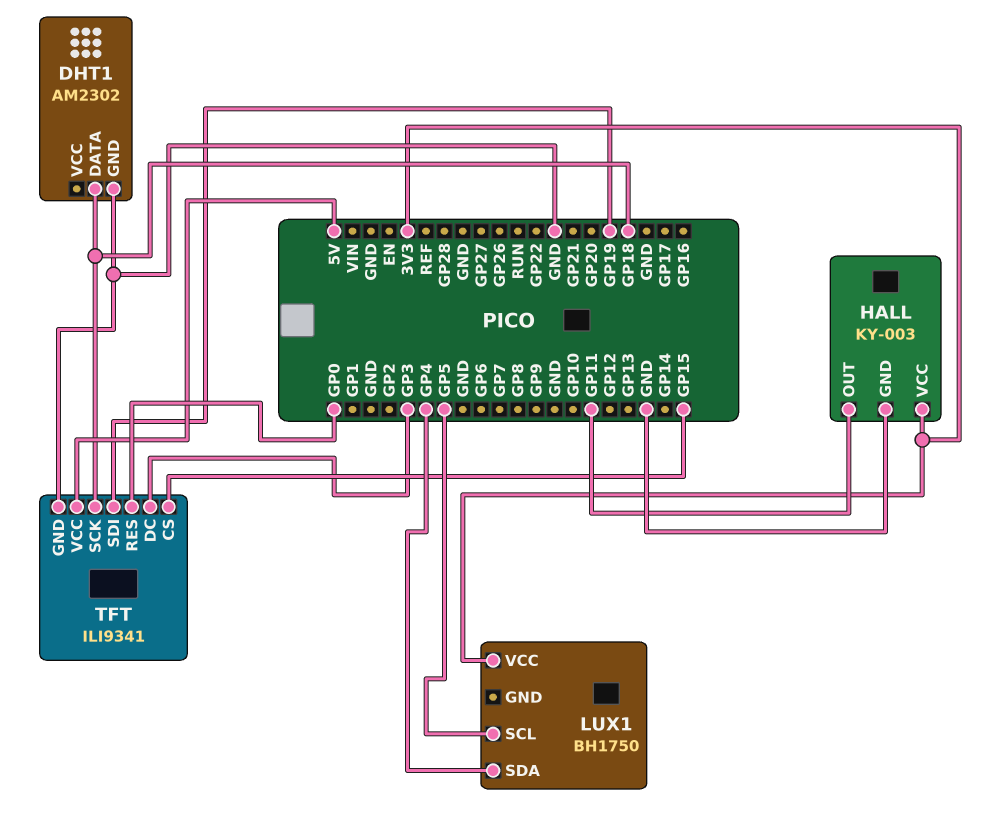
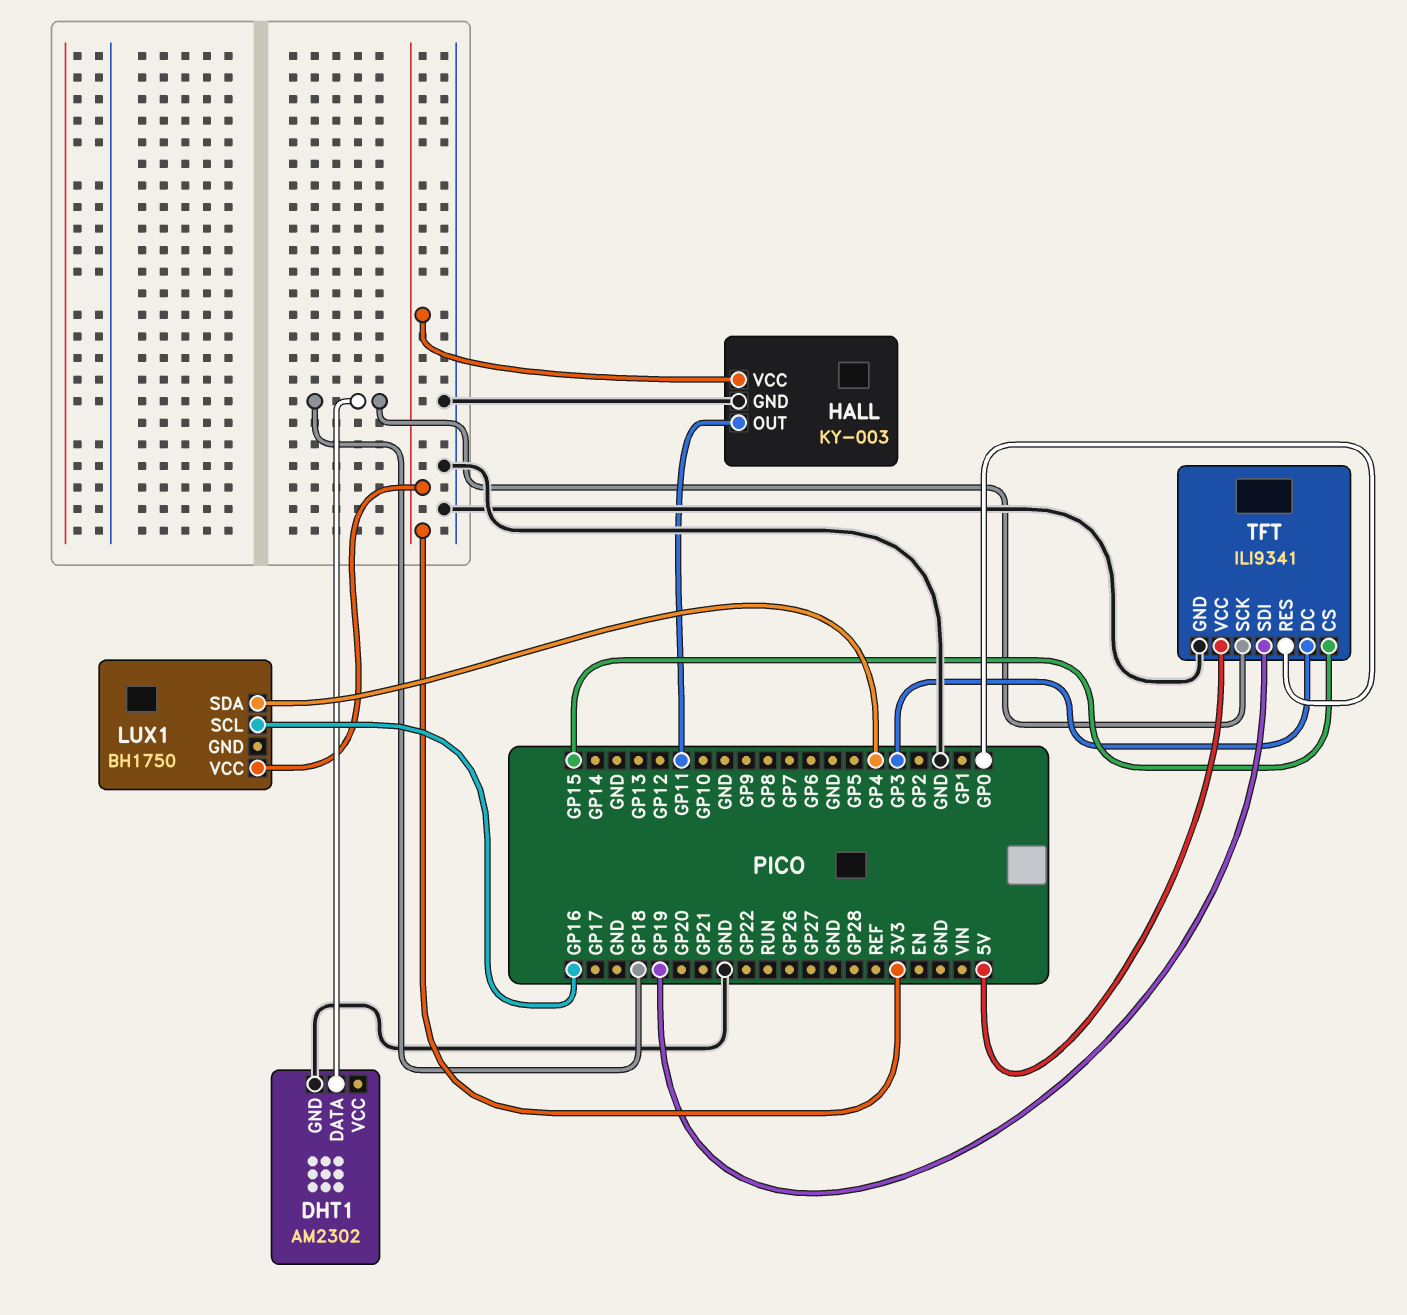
LUX1 pin SCL: GP5 -> GP16

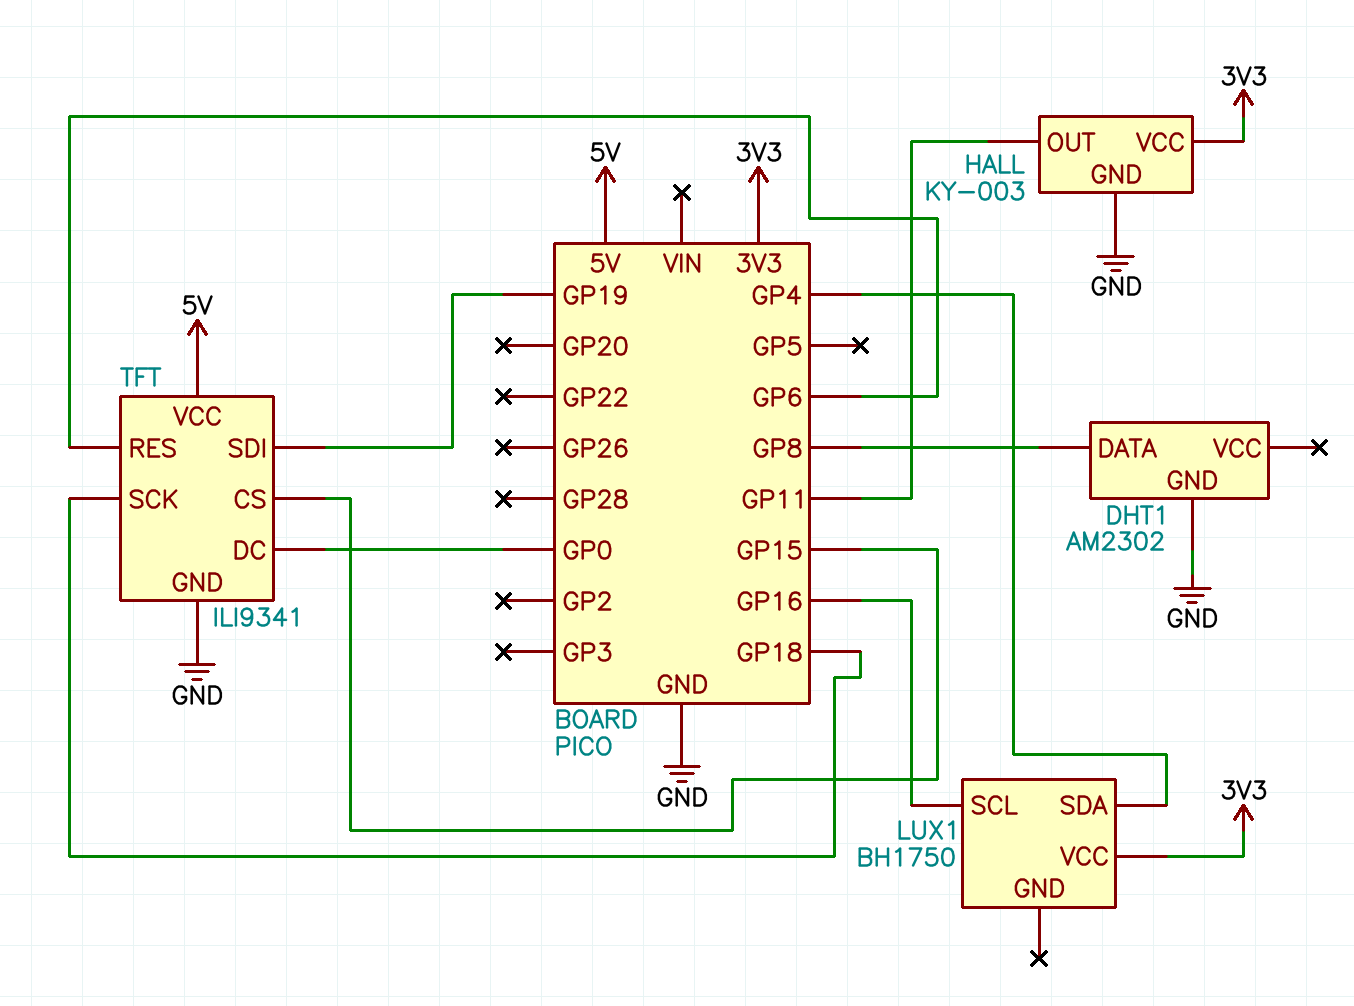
DHT1 pin DATA: GP18 -> GP8
TFT pin DC: GP3 -> GP0
TFT pin RES: GP0 -> GP6

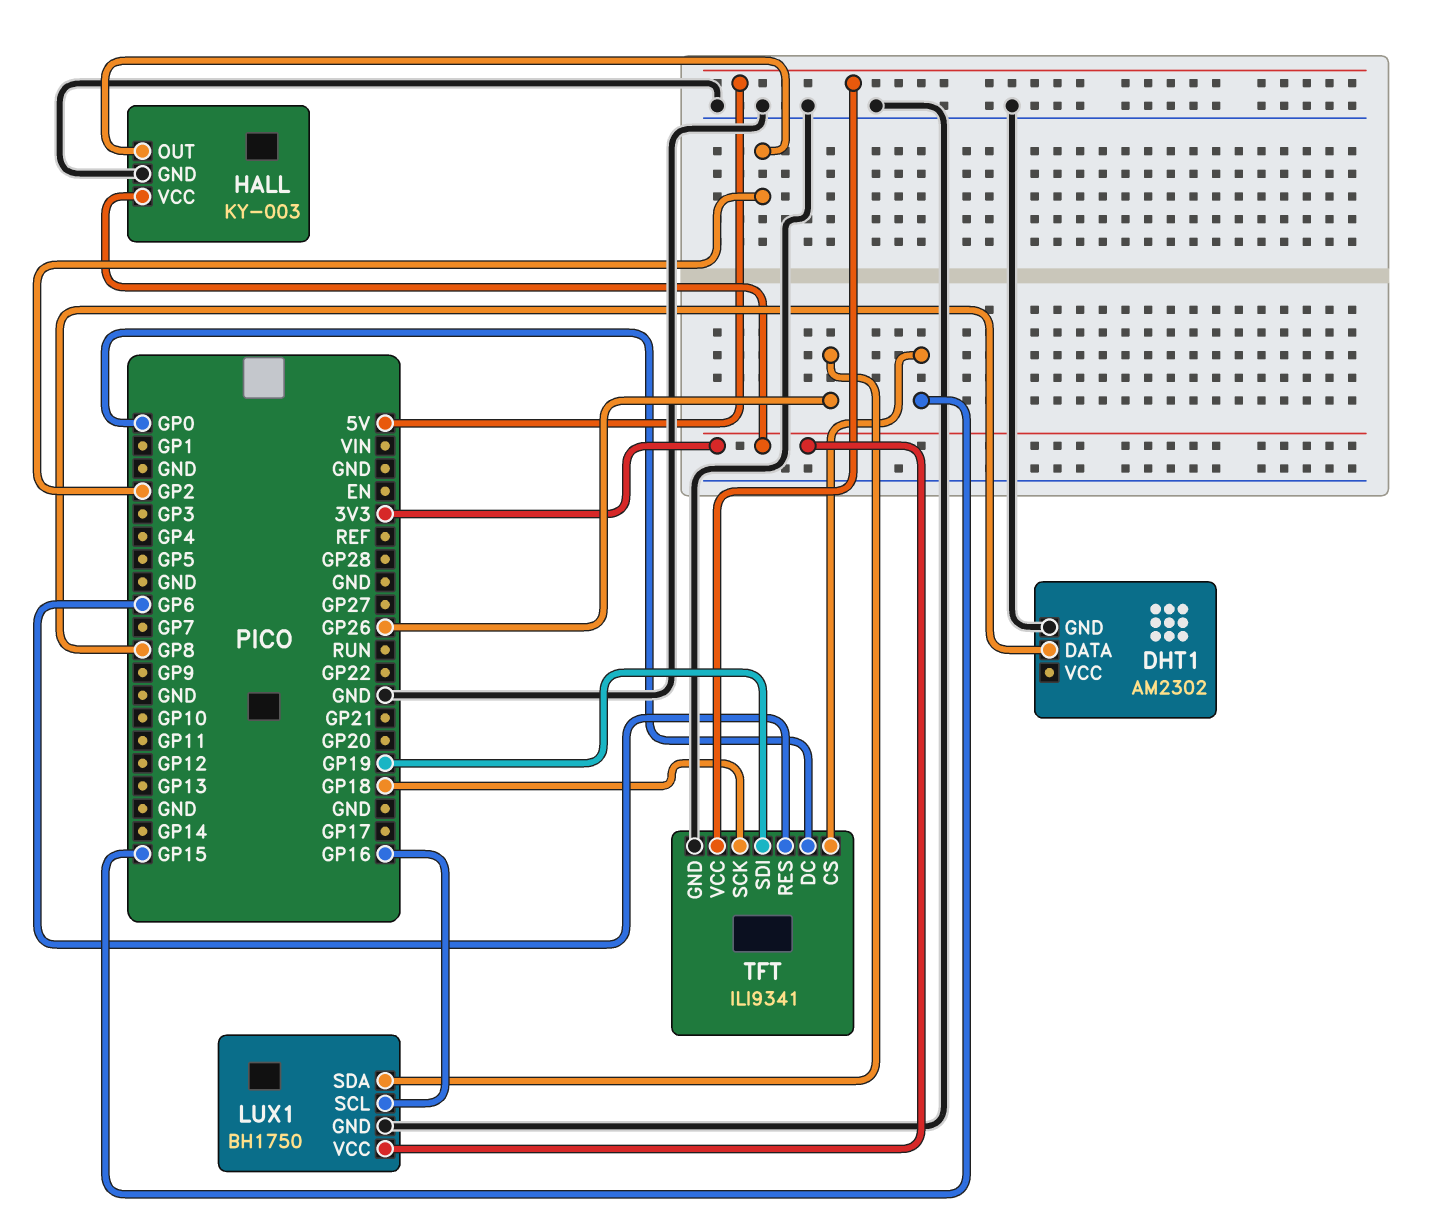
HALL pin OUT: GP11 -> GP2
LUX1 pin GND: none -> GND
LUX1 pin SDA: GP4 -> GP26

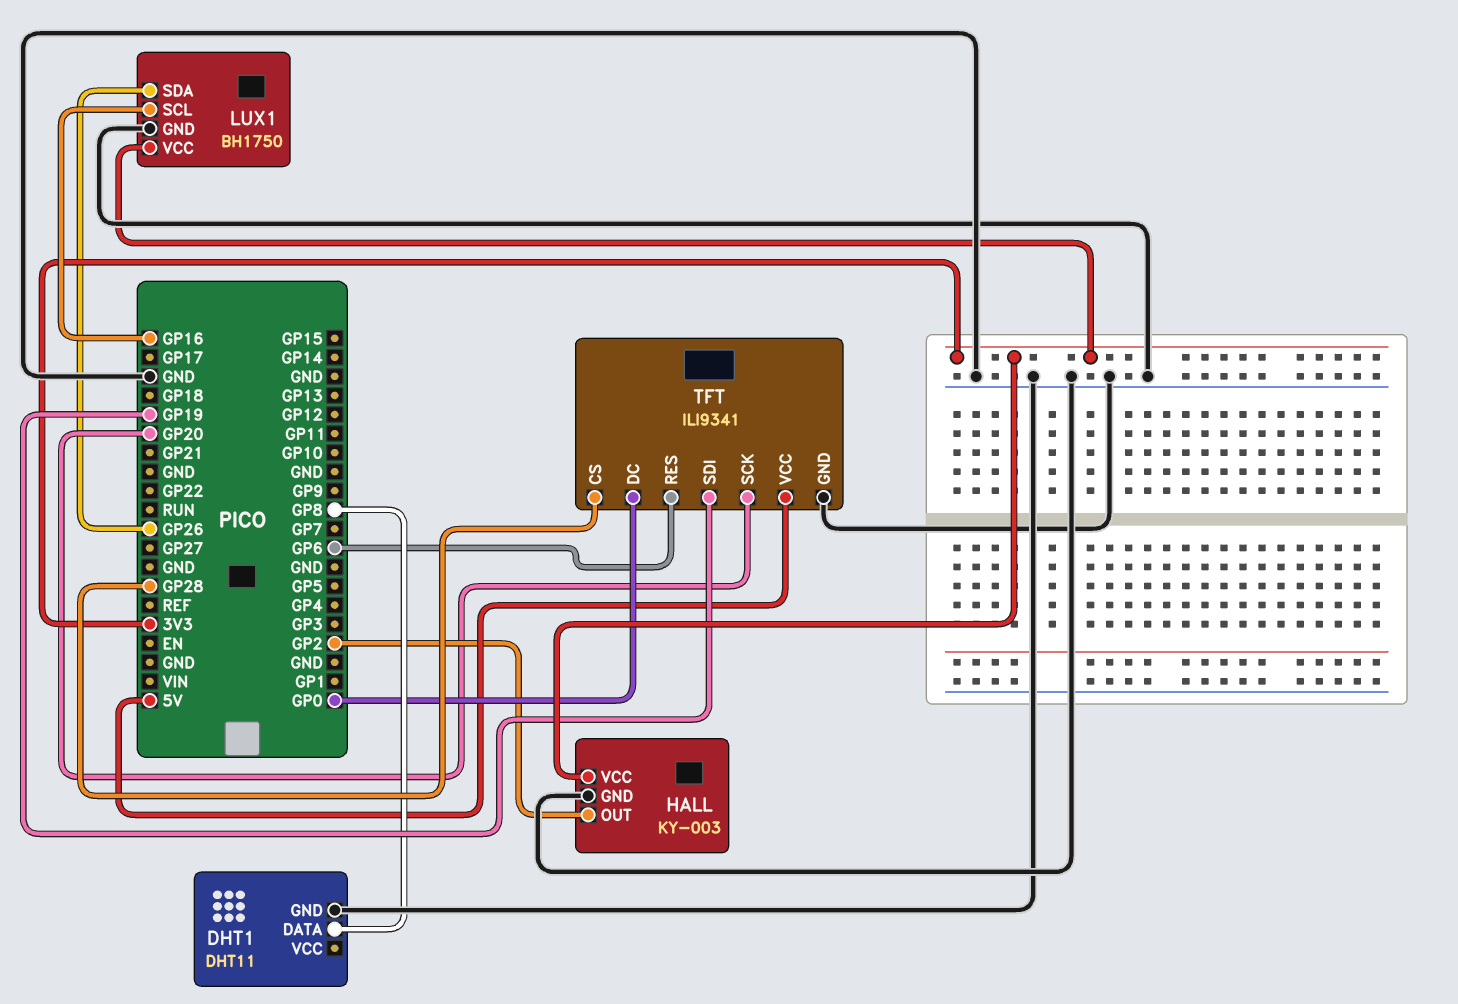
DHT1: AM2302 -> DHT11
TFT pin CS: GP15 -> GP28
TFT pin SCK: GP18 -> GP20

